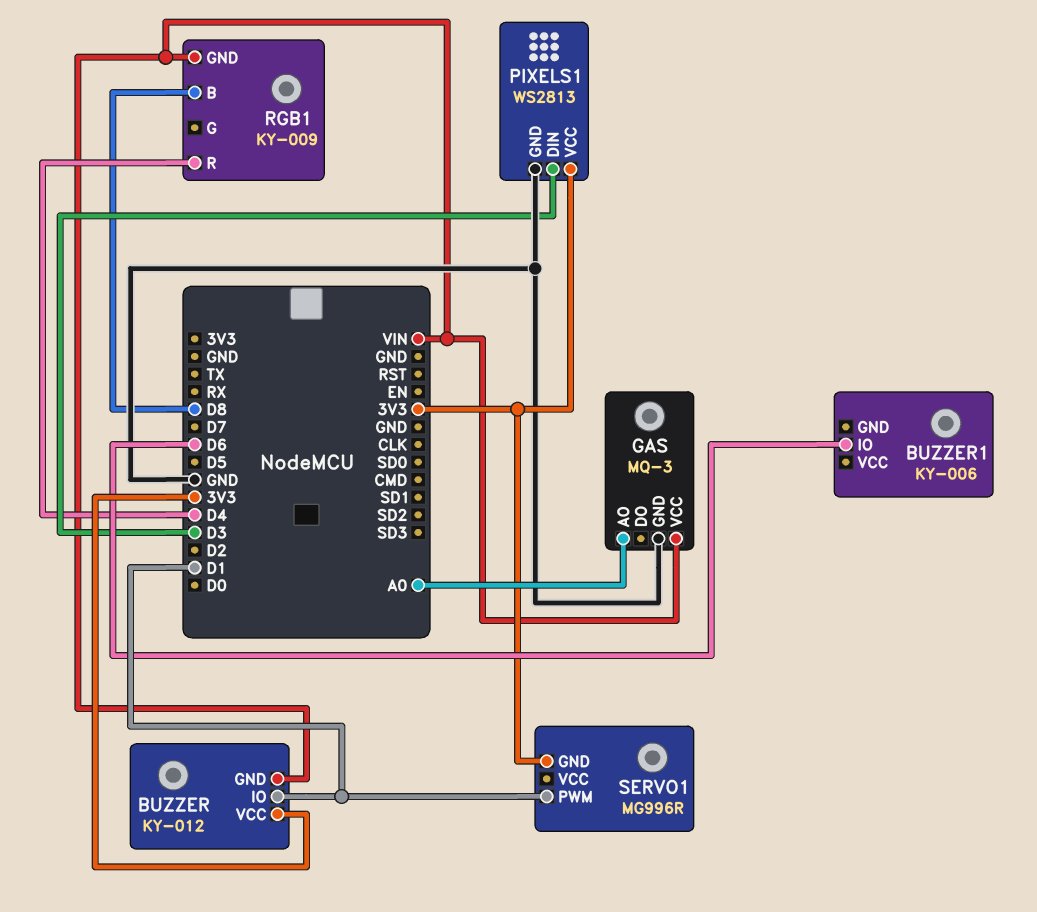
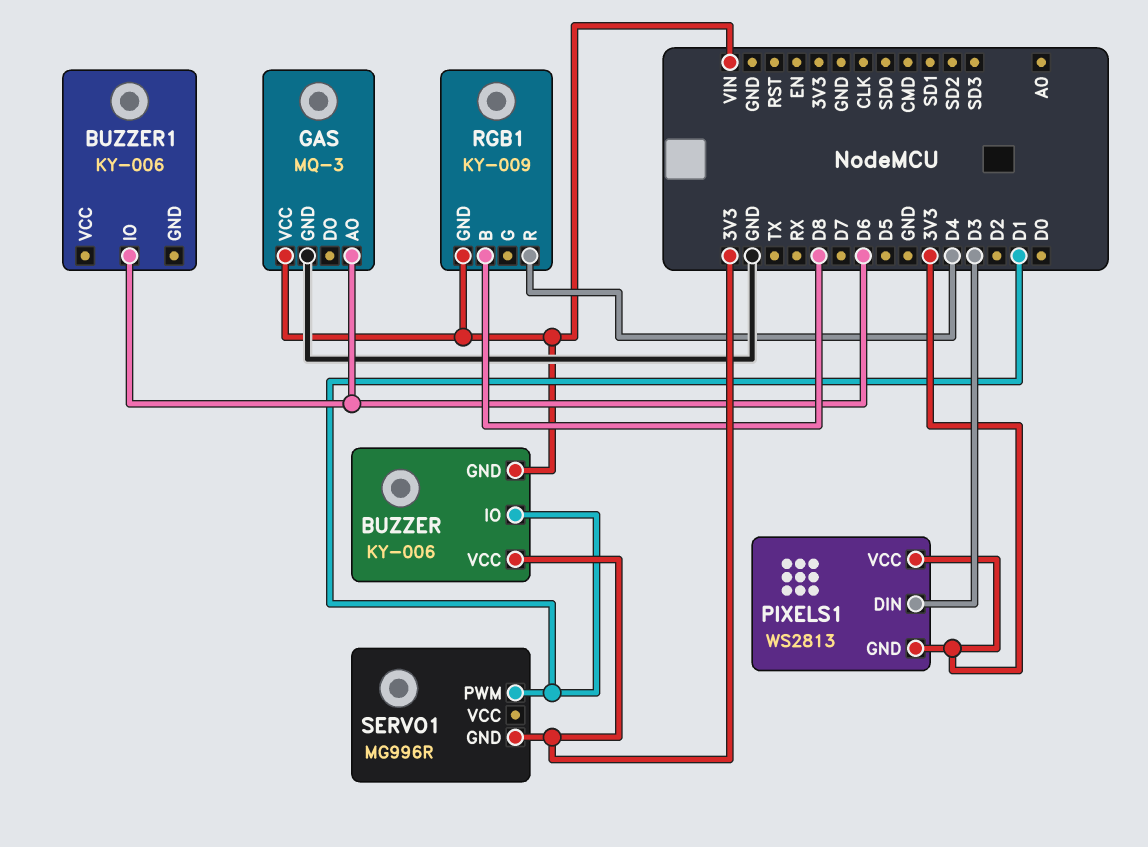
BUZZER: KY-012 -> KY-006
GAS pin AO: A0 -> D6
PIXELS1 pin GND: GND -> 3V3

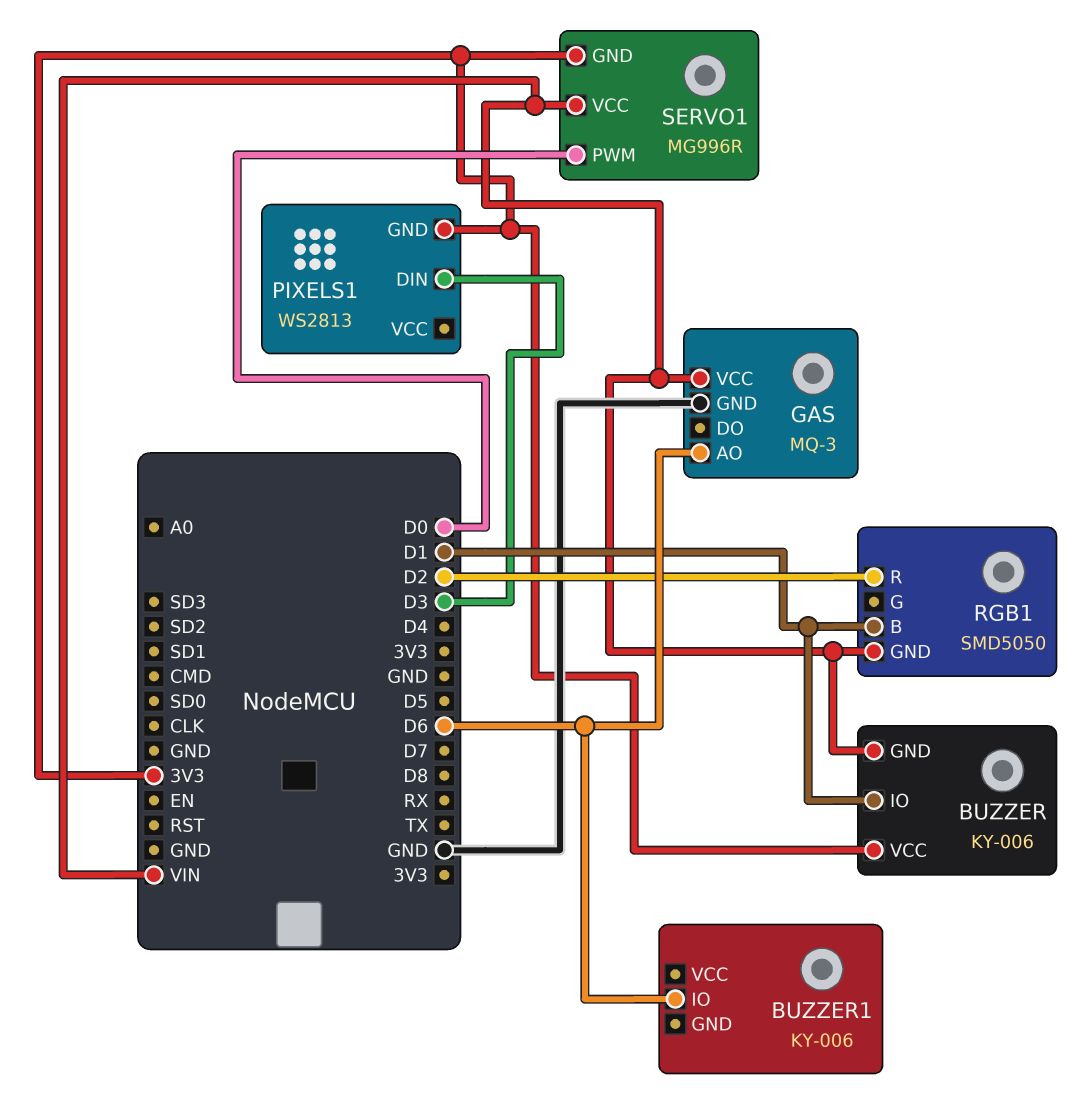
PIXELS1 pin VCC: 3V3 -> none
RGB1: KY-009 -> SMD5050
RGB1 pin B: D8 -> D1
RGB1 pin R: D4 -> D2
SERVO1 pin PWM: D1 -> D0
SERVO1 pin VCC: none -> VIN

